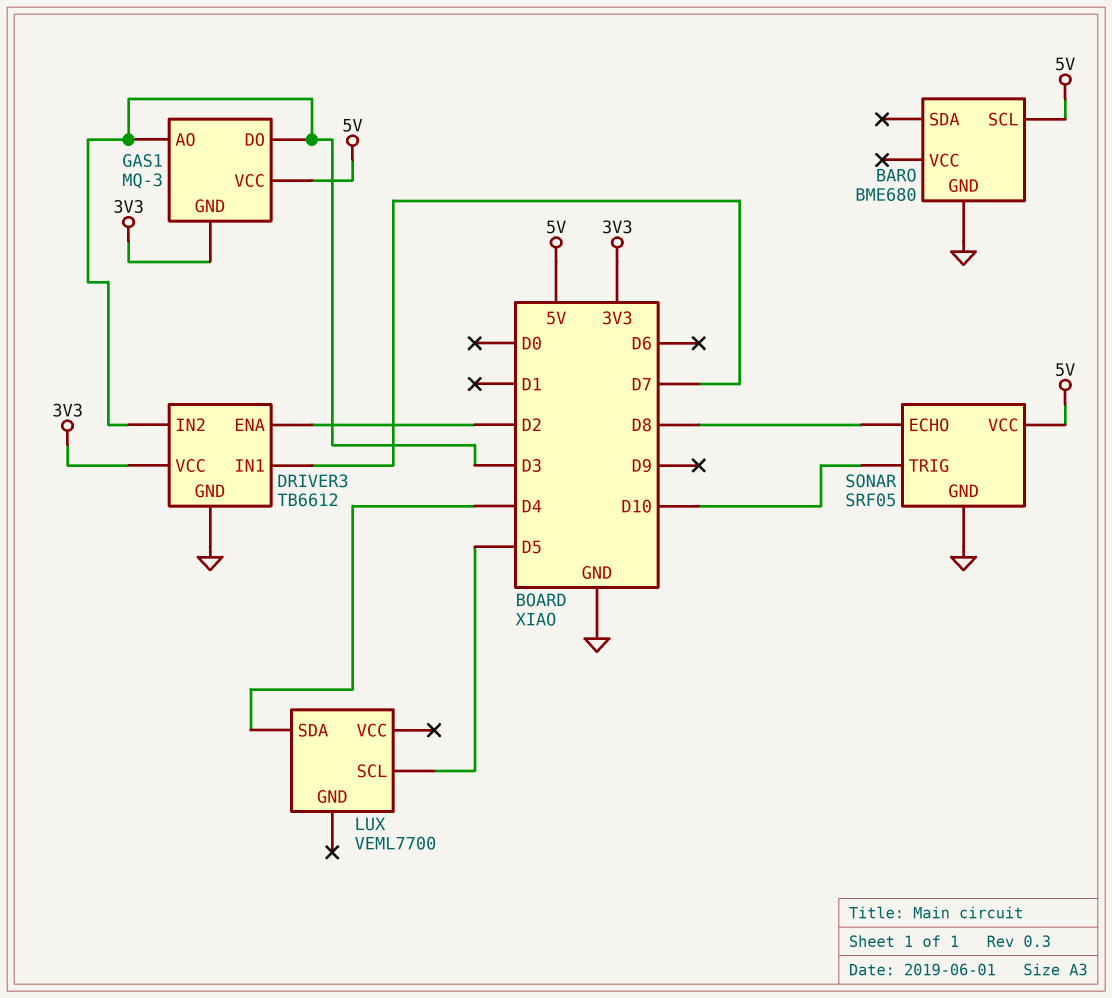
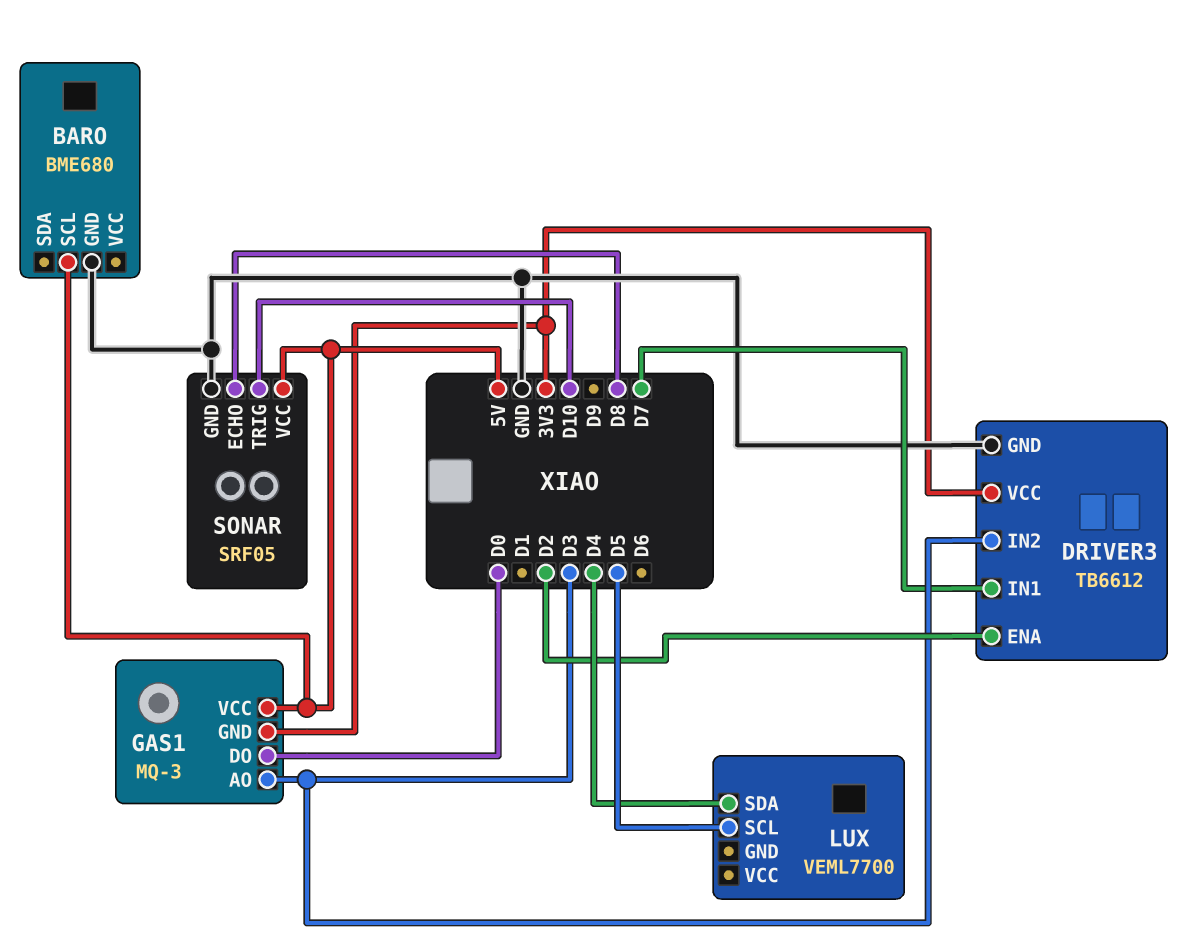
GAS1 pin DO: D3 -> D0

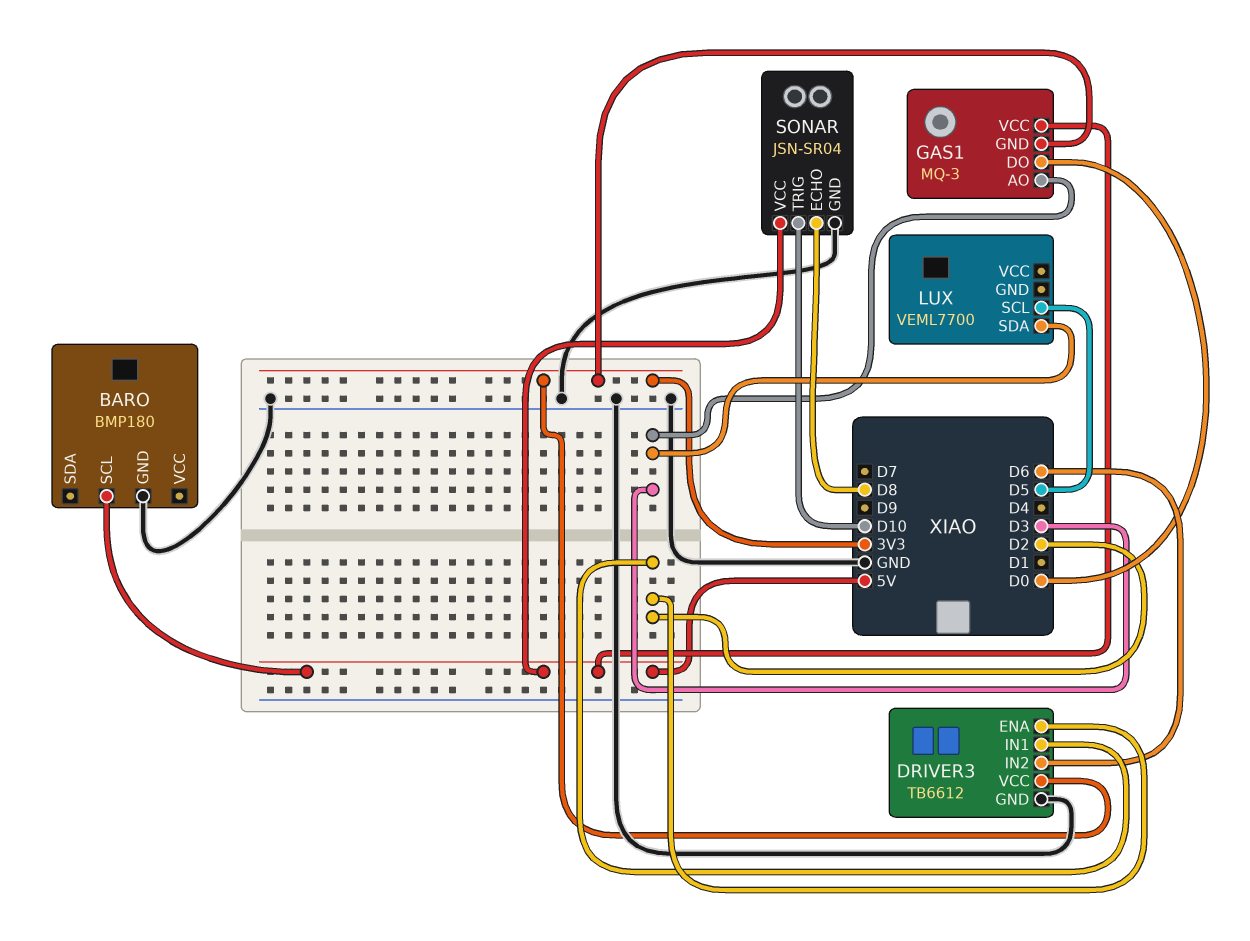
BARO: BME680 -> BMP180
DRIVER3 pin IN1: D7 -> D2
DRIVER3 pin IN2: D3 -> D6
LUX pin SDA: D4 -> D3
SONAR: SRF05 -> JSN-SR04

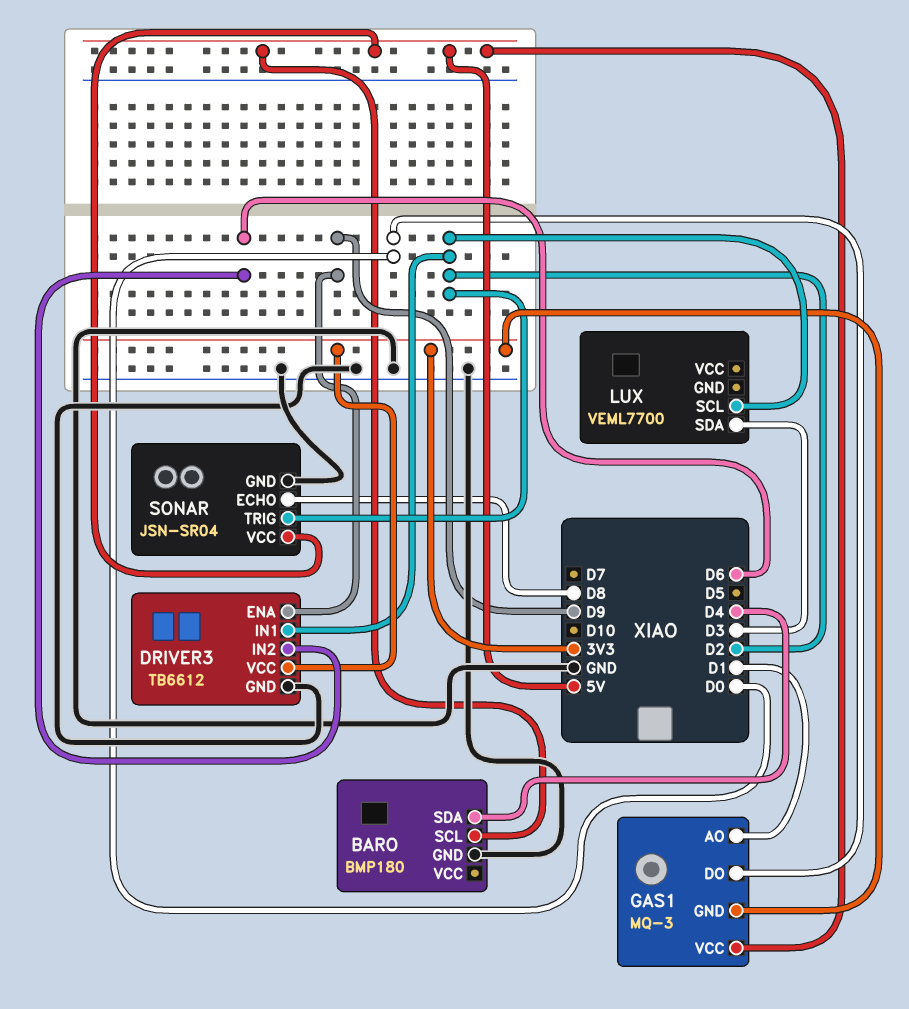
BARO pin SDA: none -> D4
DRIVER3 pin ENA: D2 -> D9
GAS1 pin AO: D3 -> D1
LUX pin SCL: D5 -> D2
SONAR pin TRIG: D10 -> D2

